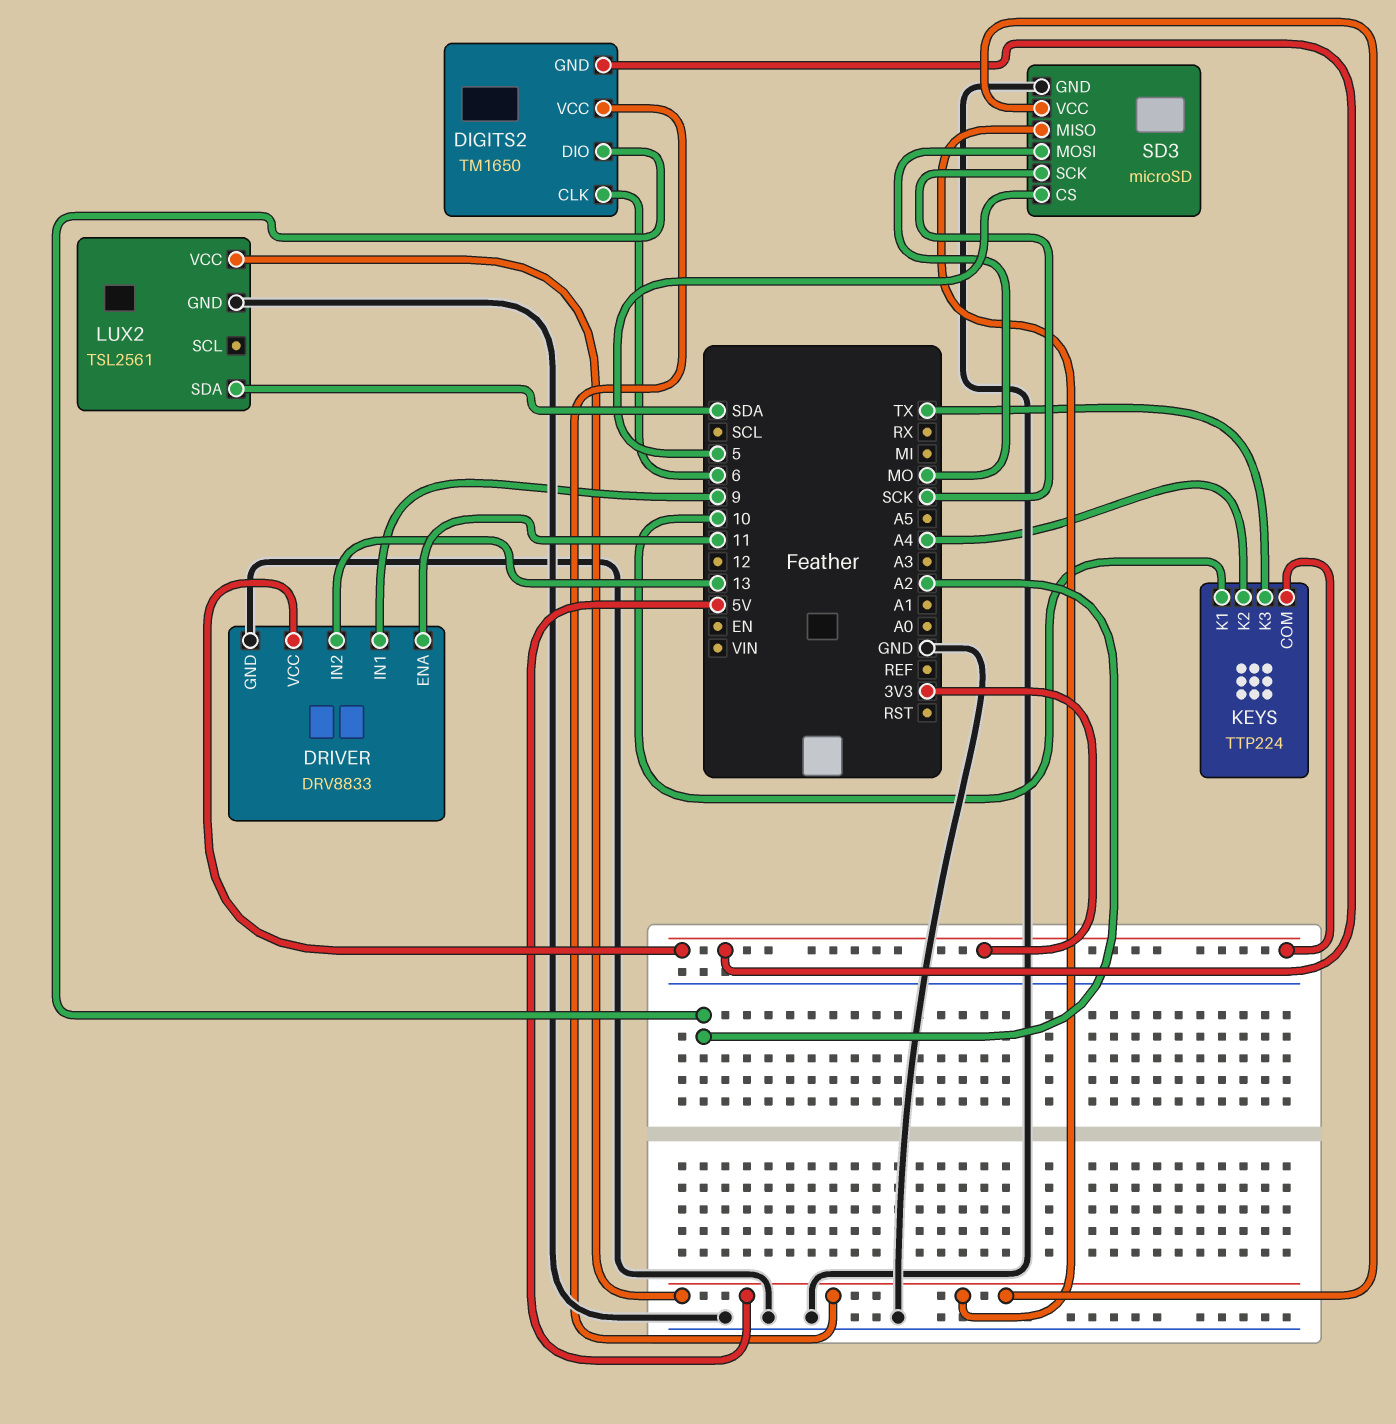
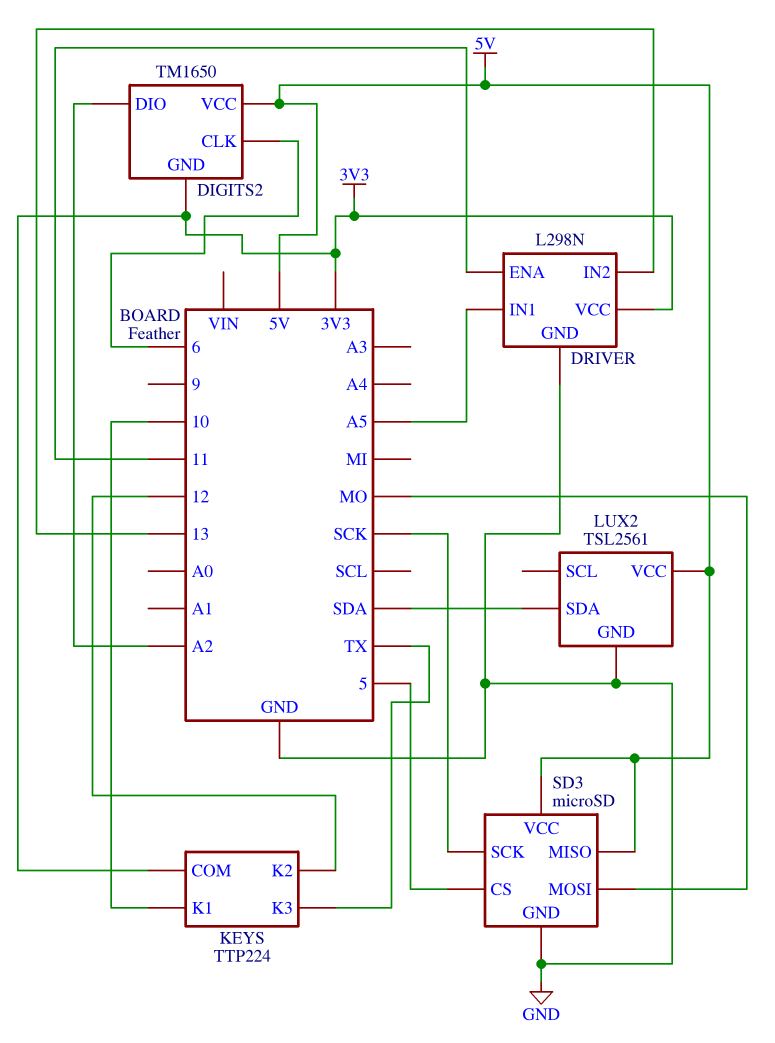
DRIVER: DRV8833 -> L298N
DRIVER pin IN1: 9 -> A5
KEYS pin K2: A4 -> 12

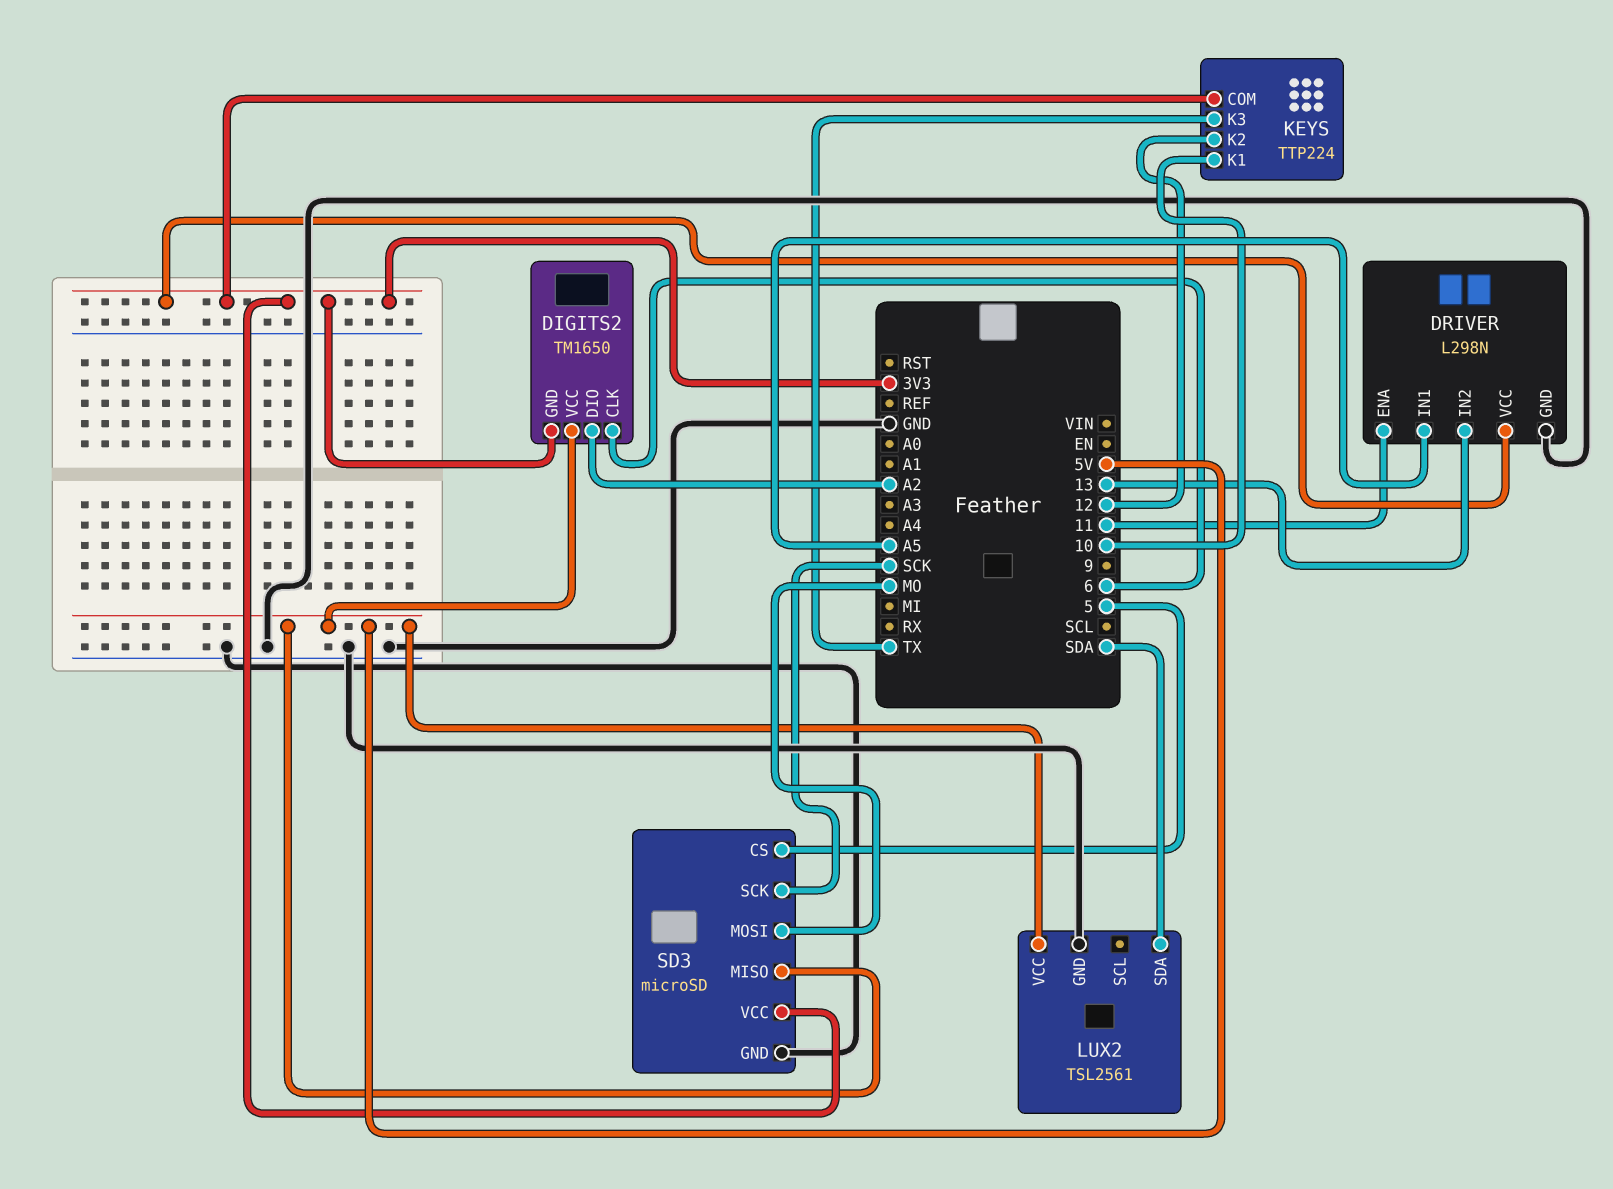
SD3 pin VCC: 5V -> 3V3

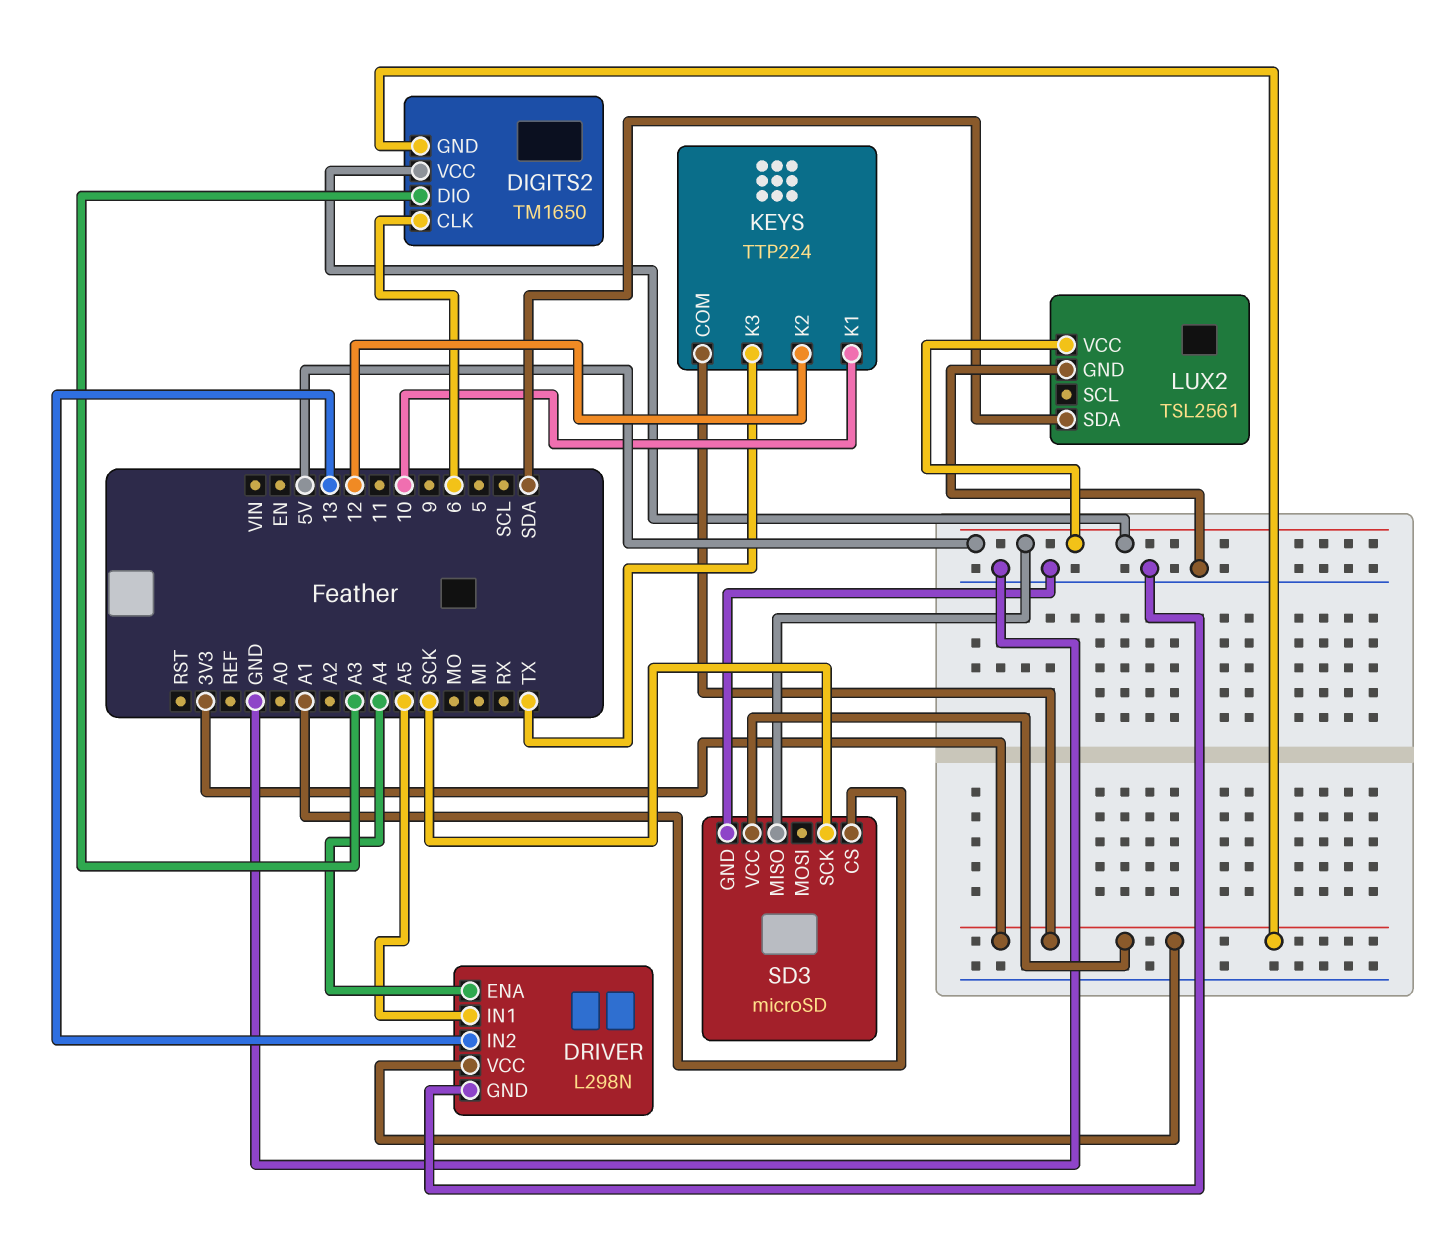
DIGITS2 pin DIO: A2 -> A3
DRIVER pin ENA: 11 -> A4
SD3 pin CS: 5 -> A1
SD3 pin MOSI: MO -> none

